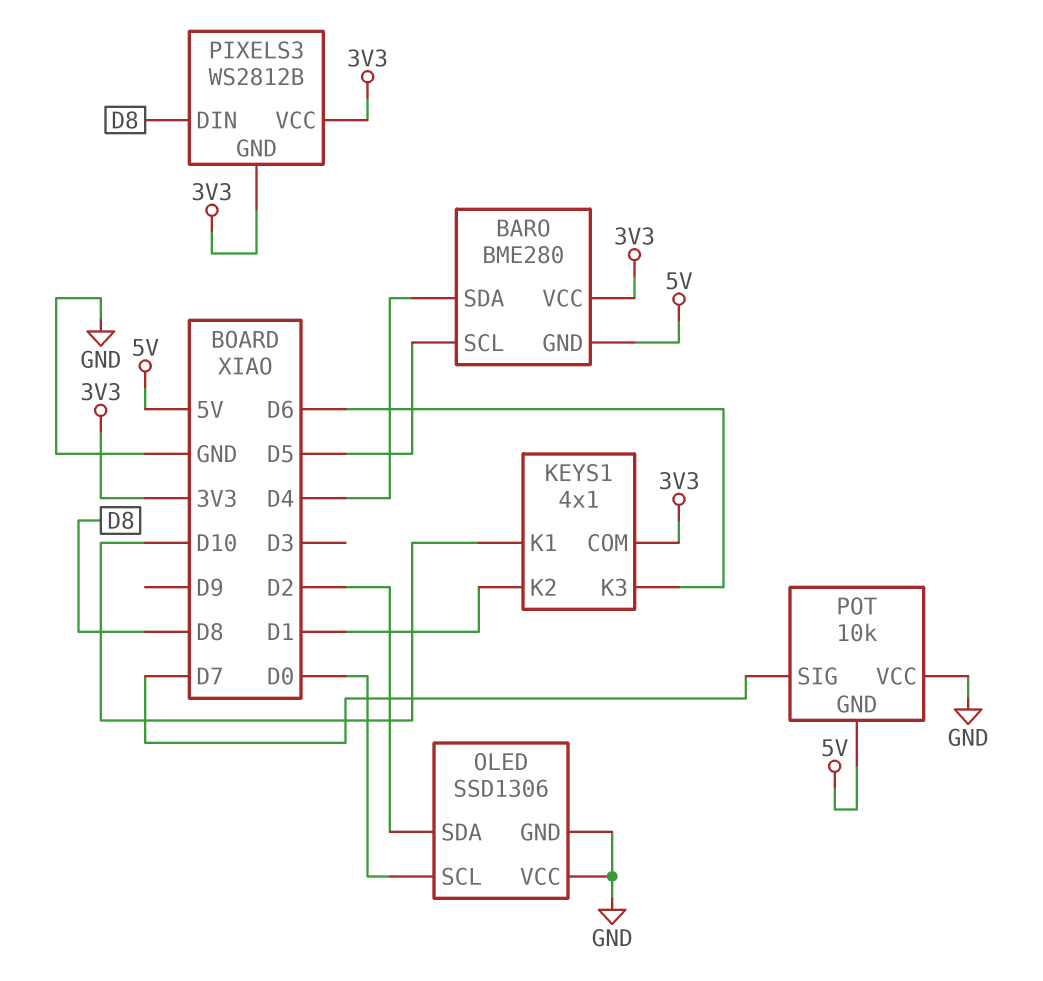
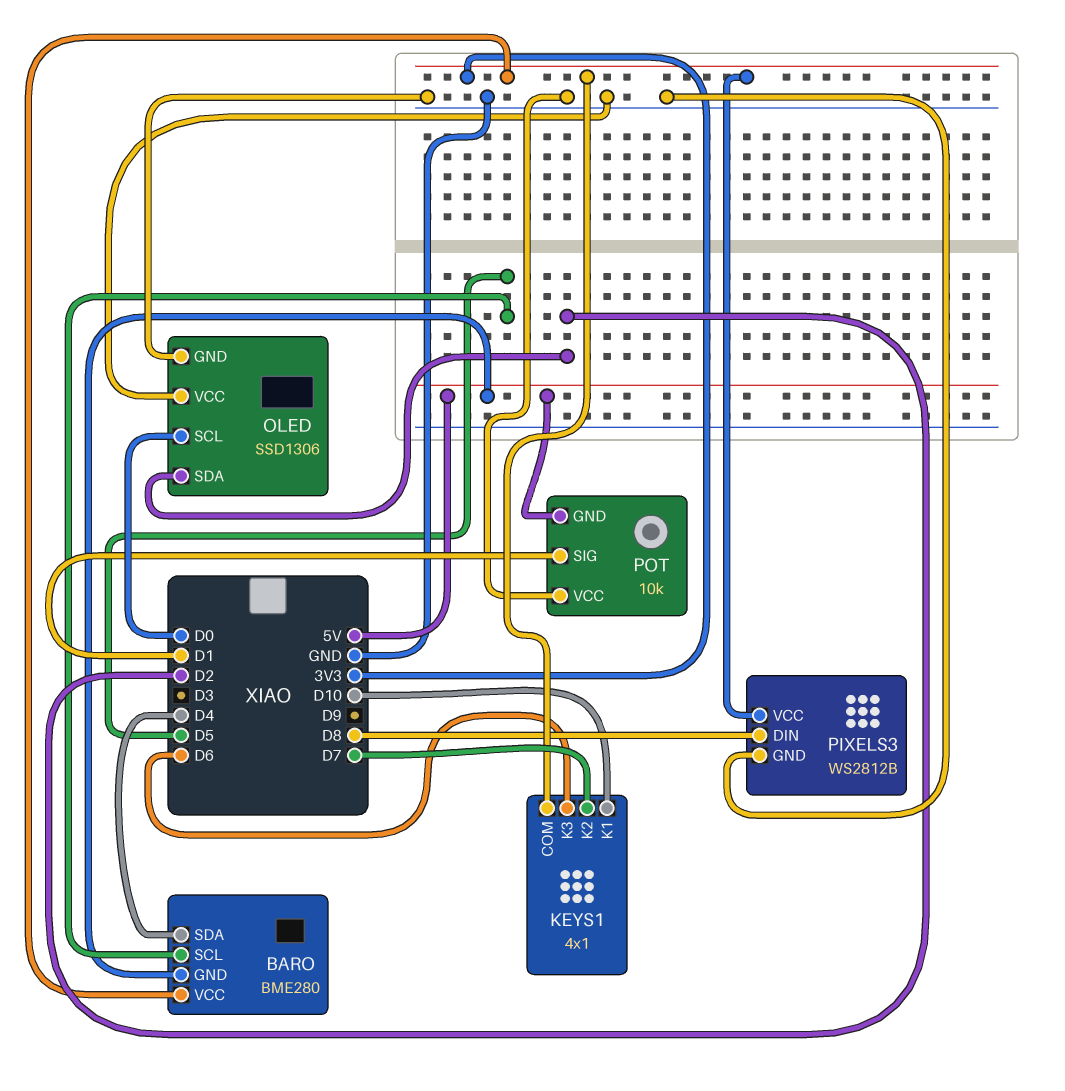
KEYS1 pin K2: D1 -> D7
PIXELS3 pin GND: 3V3 -> GND
POT pin SIG: D7 -> D1

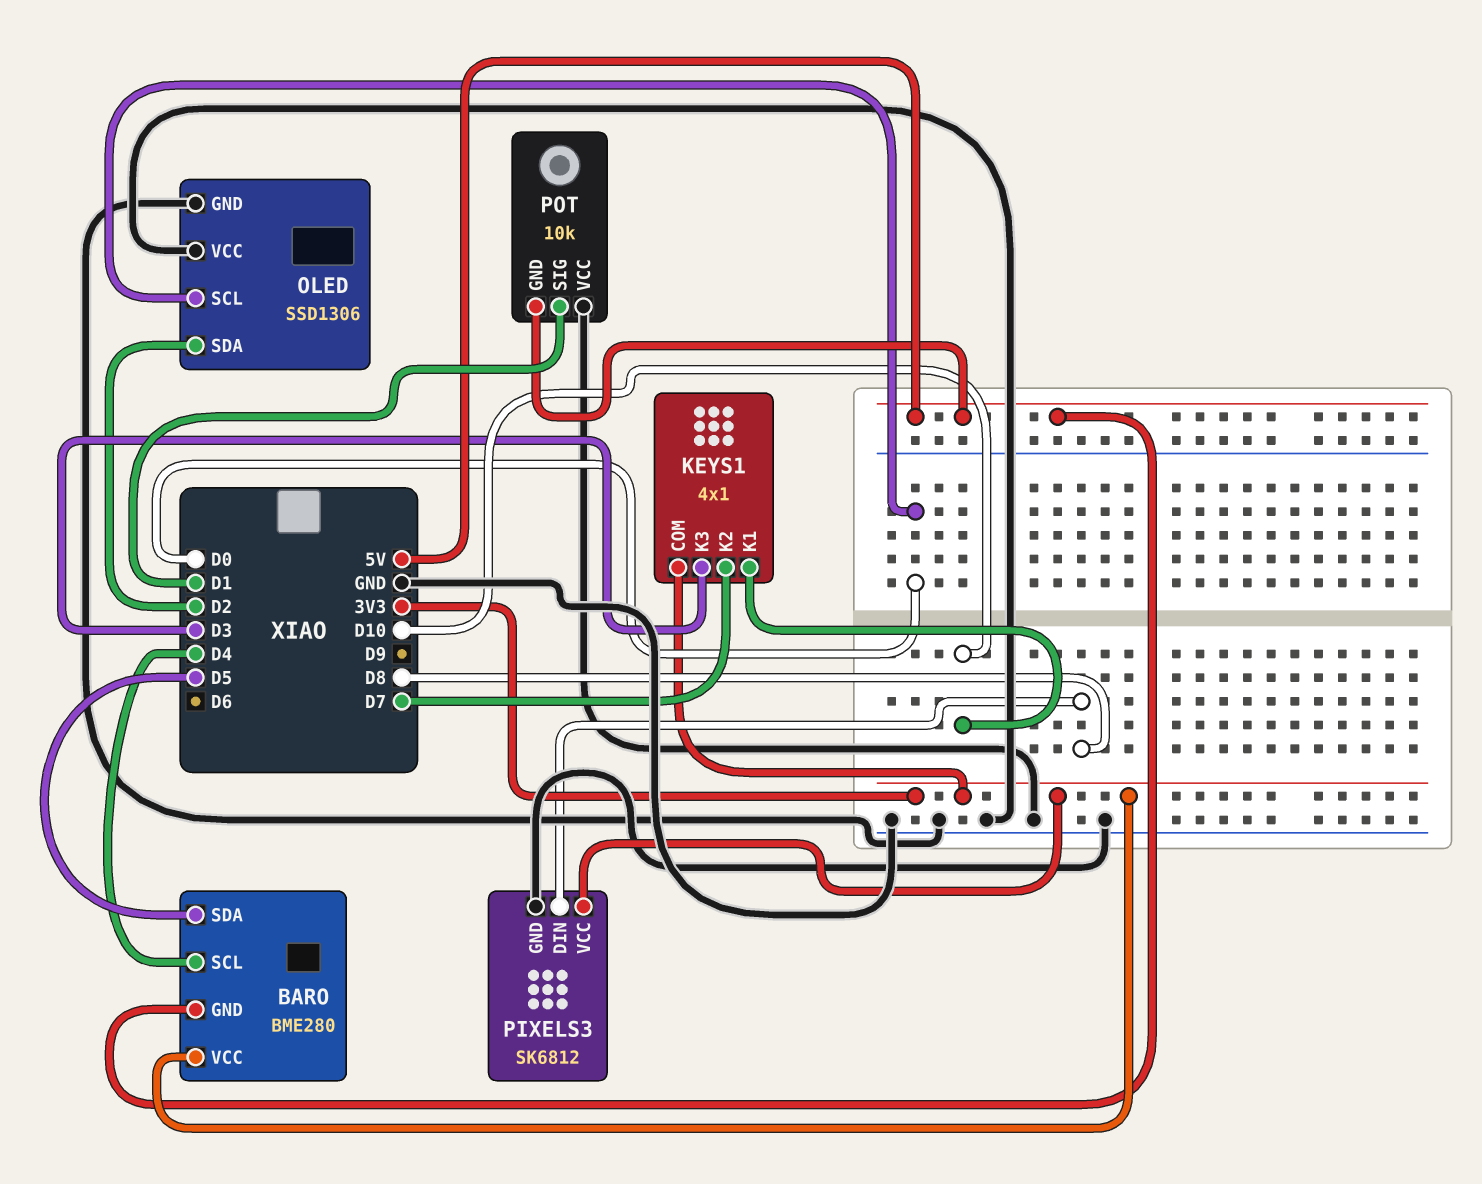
BARO pin SCL: D5 -> D4
BARO pin SDA: D4 -> D5
KEYS1 pin K3: D6 -> D3
PIXELS3: WS2812B -> SK6812

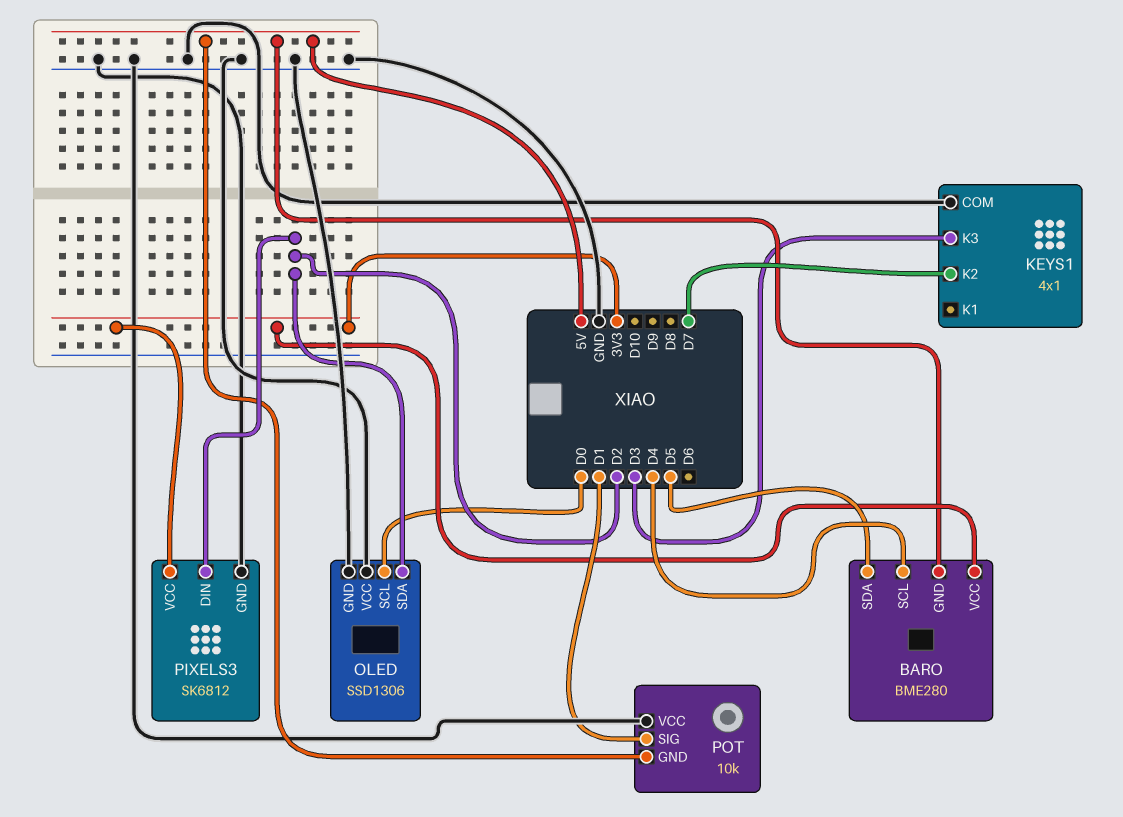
KEYS1 pin COM: 3V3 -> GND
KEYS1 pin K1: D10 -> none
PIXELS3 pin DIN: D8 -> D2

